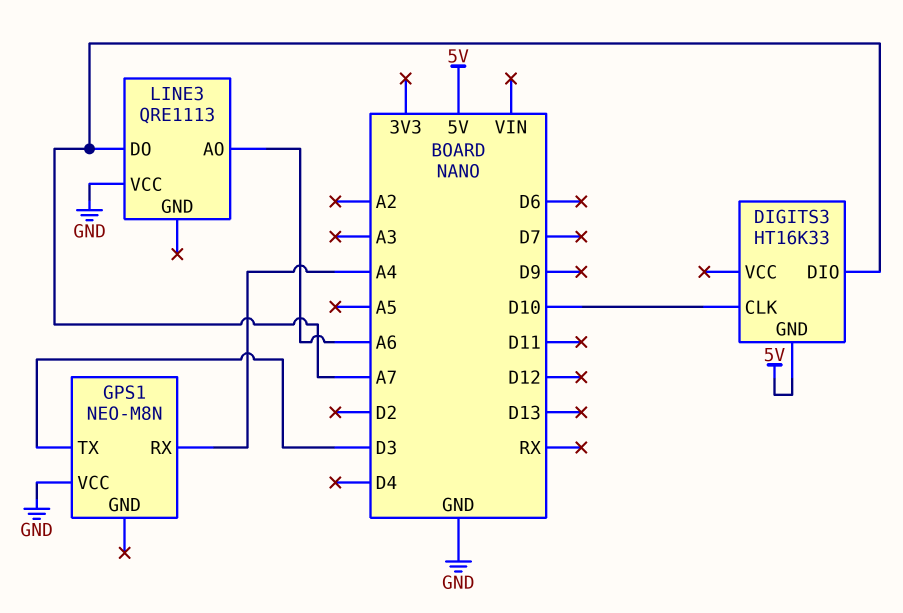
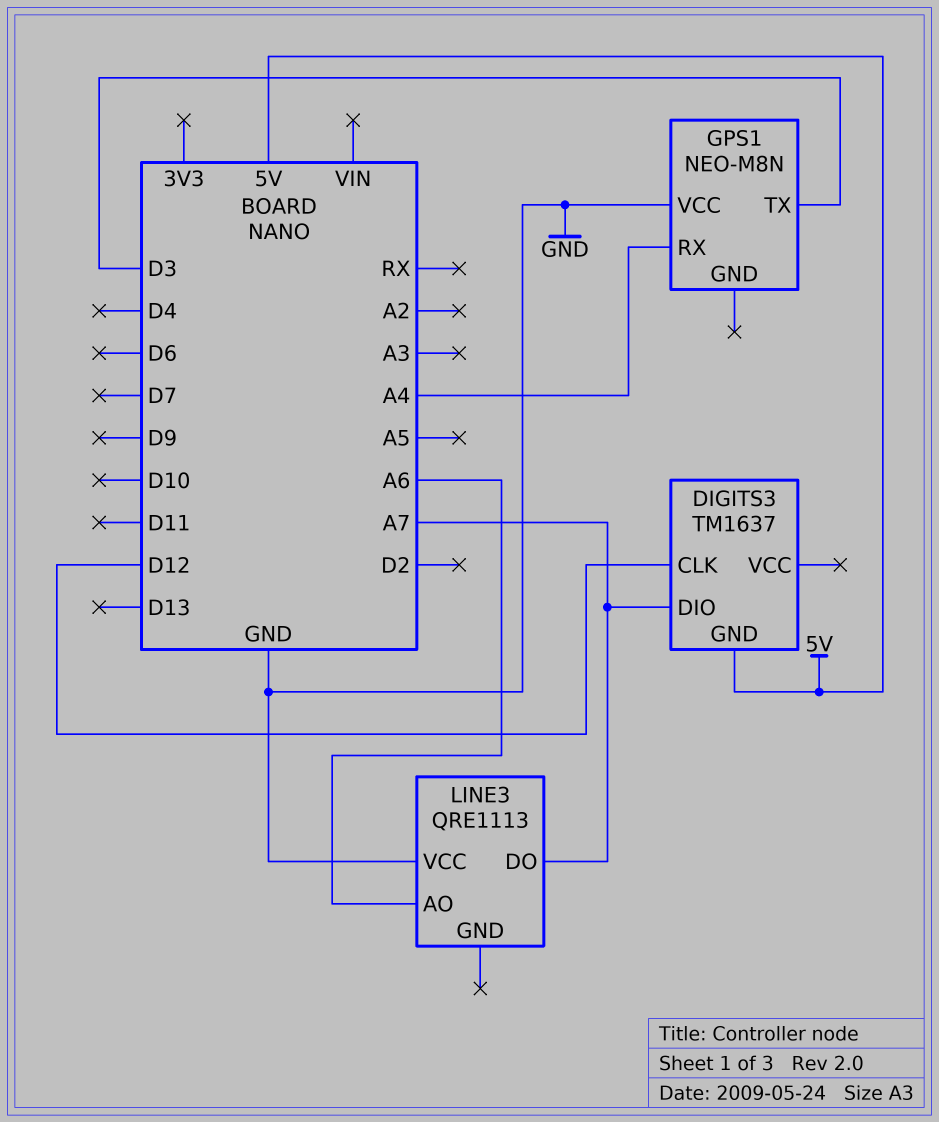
DIGITS3: HT16K33 -> TM1637
DIGITS3 pin CLK: D10 -> D12

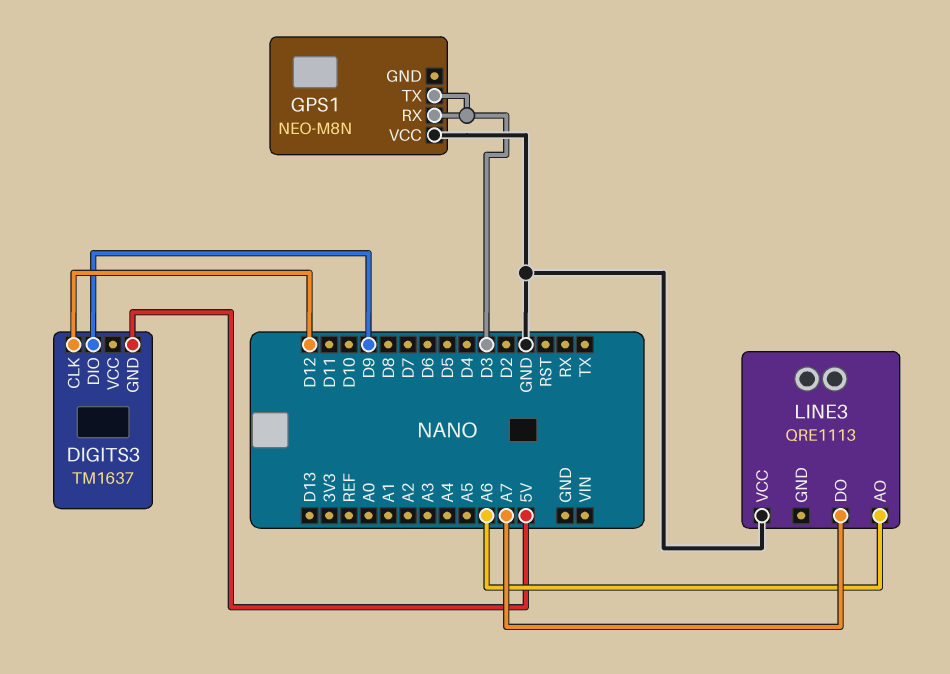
DIGITS3 pin DIO: A7 -> D9
GPS1 pin RX: A4 -> D3

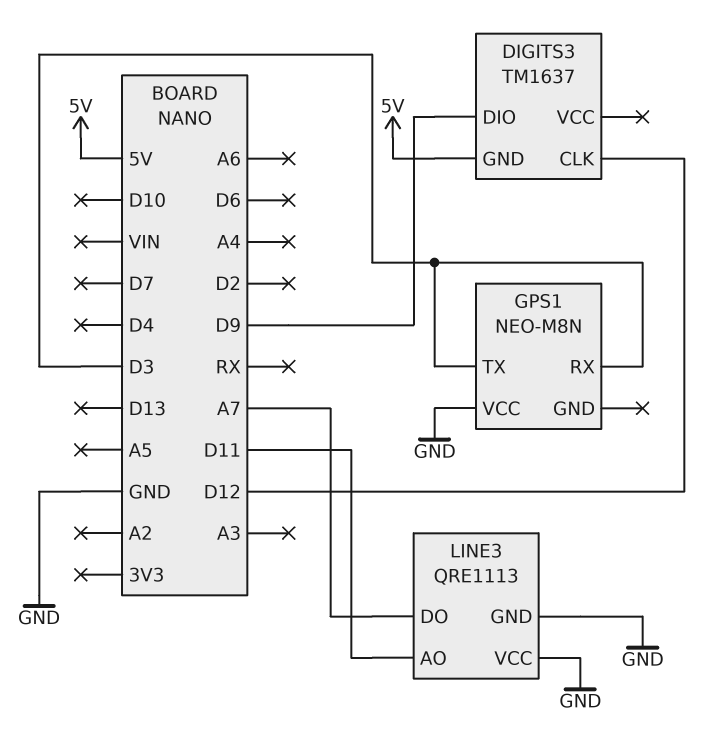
LINE3 pin AO: A6 -> D11
LINE3 pin GND: none -> GND

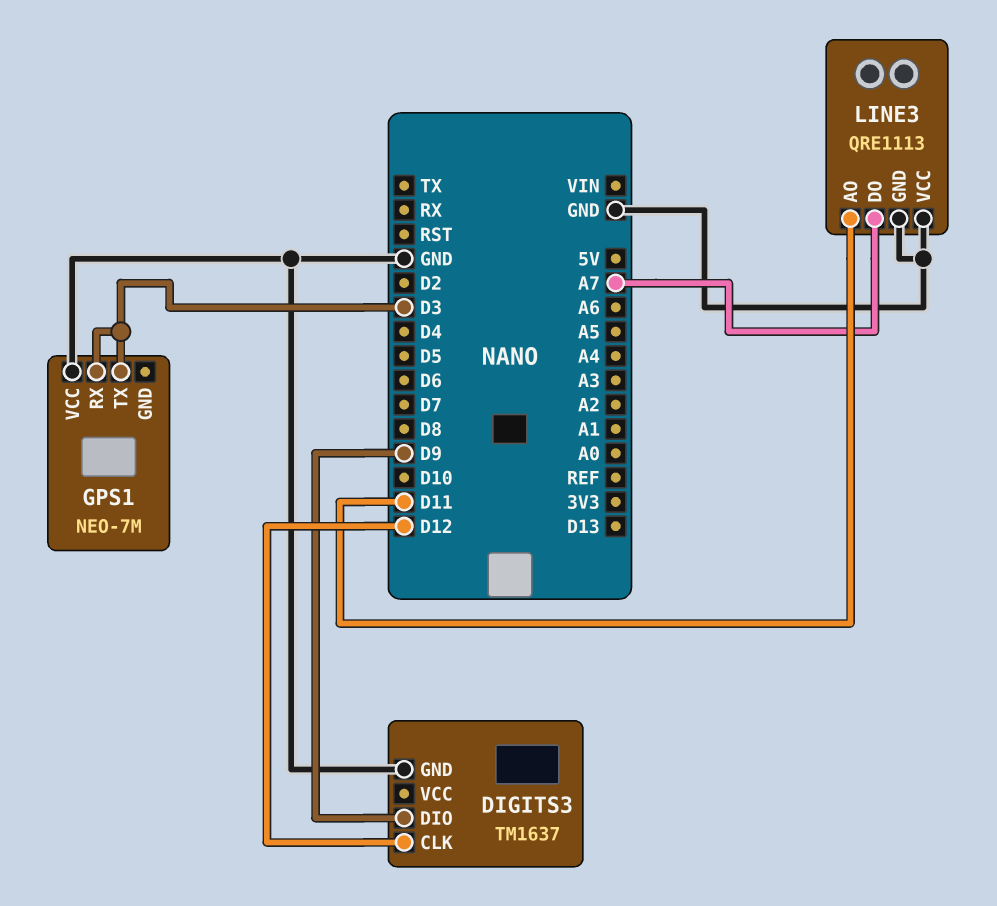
DIGITS3 pin GND: 5V -> GND
GPS1: NEO-M8N -> NEO-7M

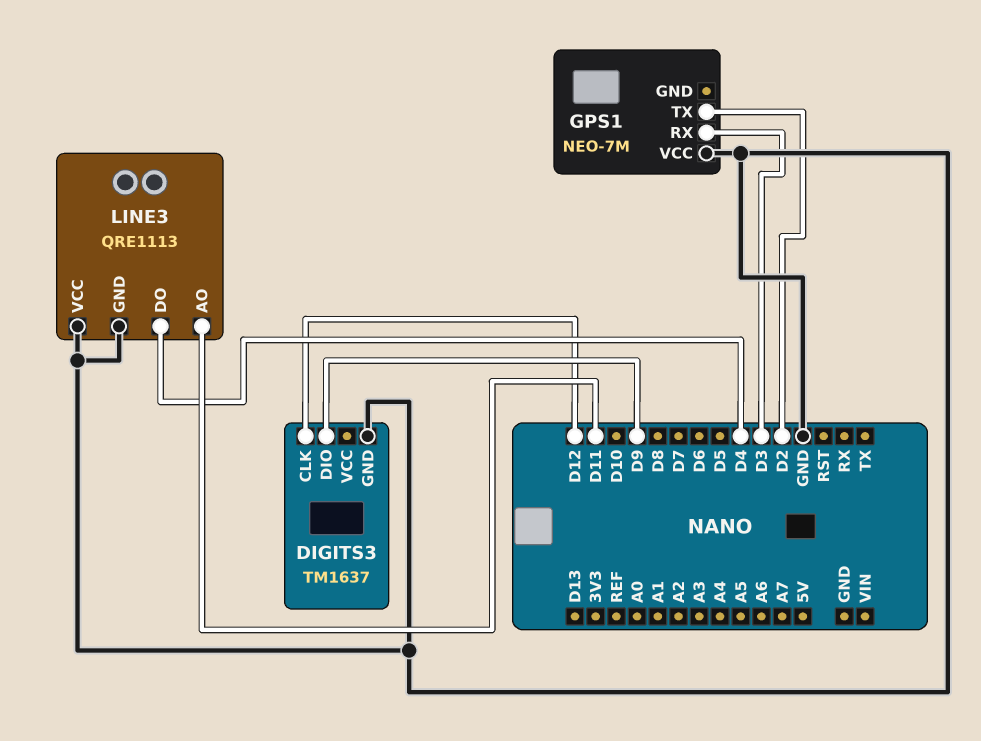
GPS1 pin TX: D3 -> D2
LINE3 pin DO: A7 -> D4

